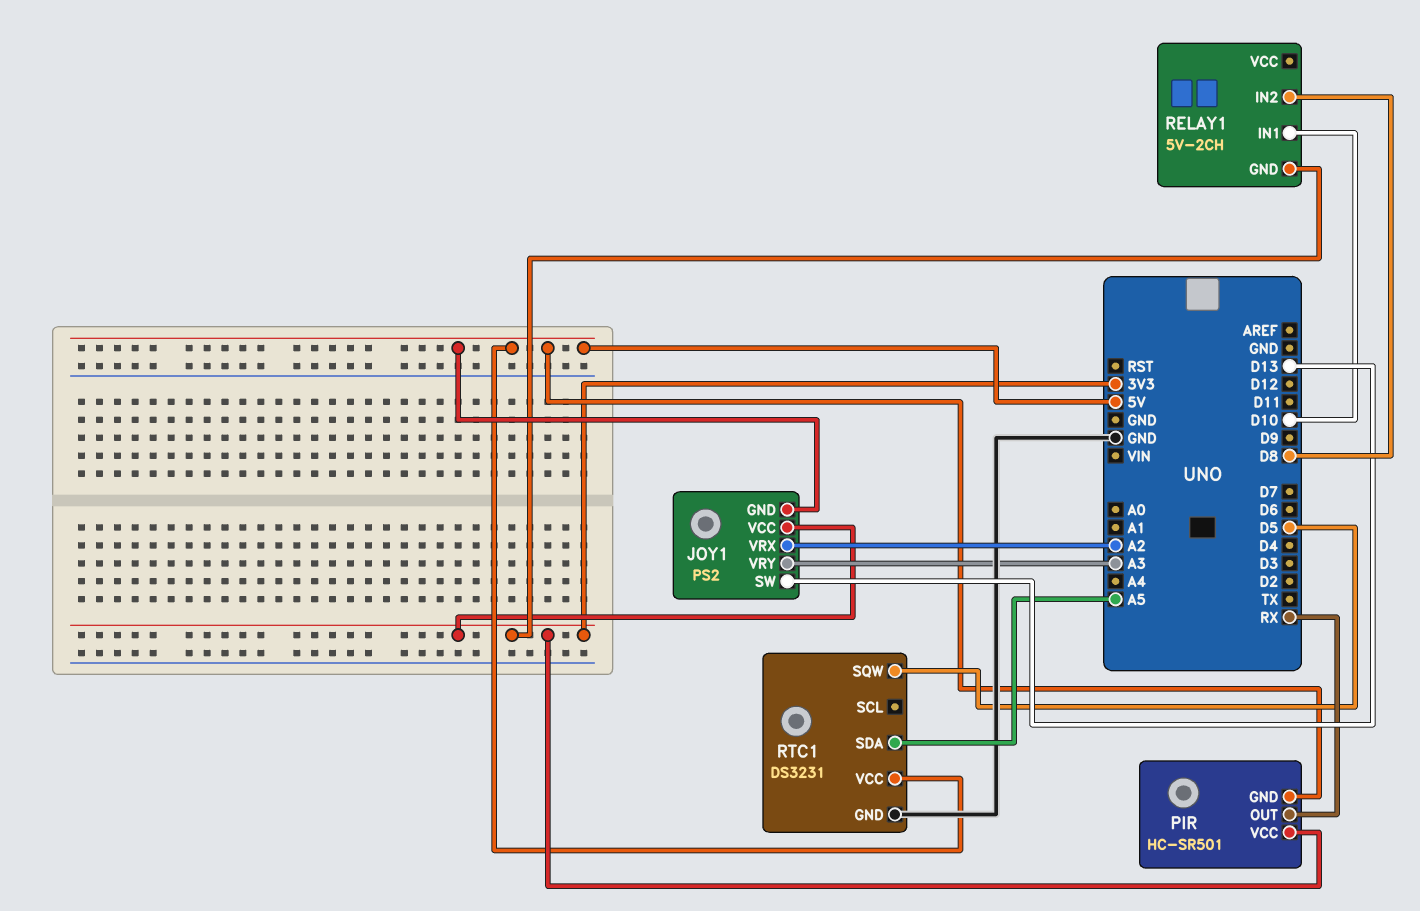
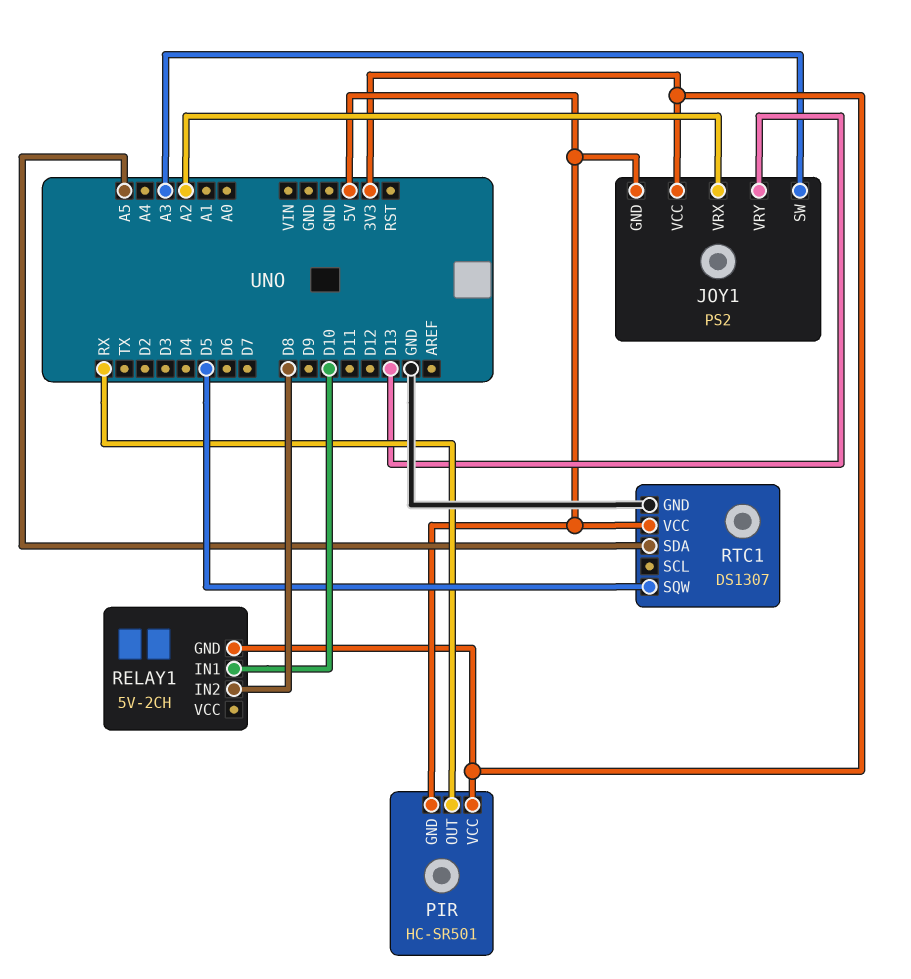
JOY1 pin SW: D13 -> A3
JOY1 pin VRY: A3 -> D13
RTC1: DS3231 -> DS1307

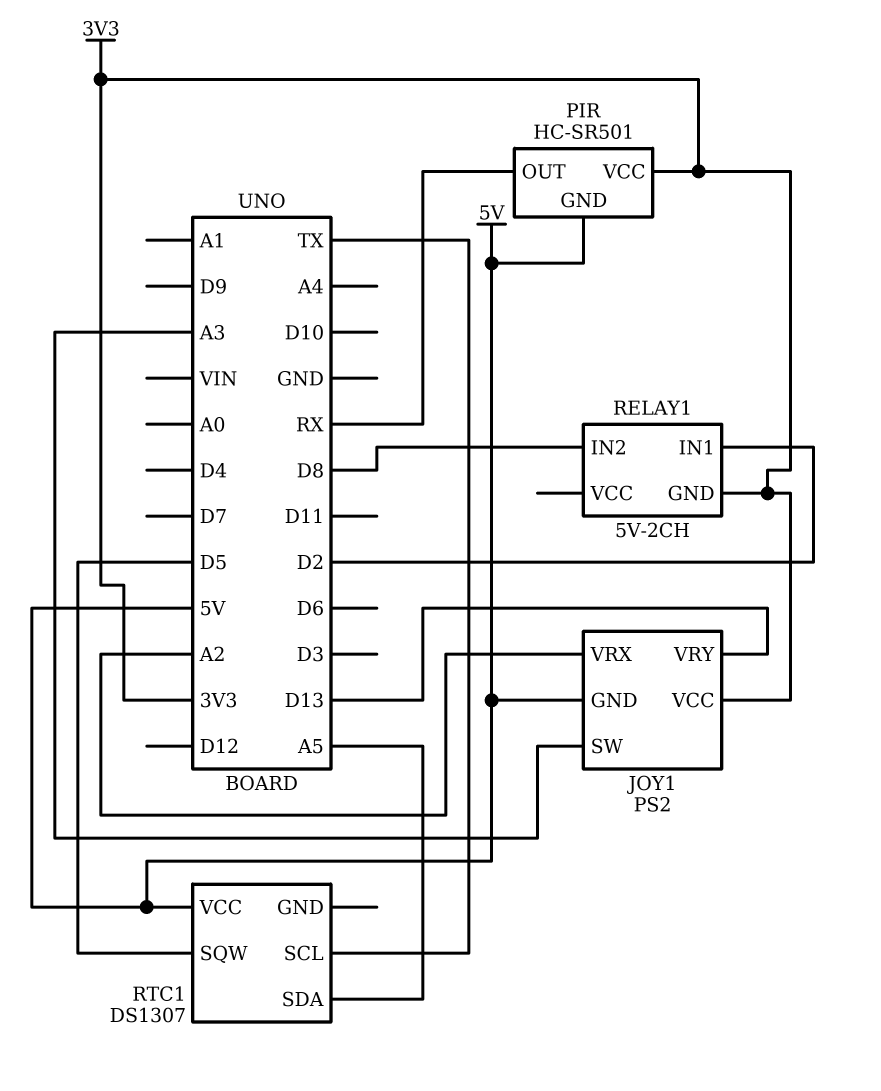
RELAY1 pin IN1: D10 -> D2
RTC1 pin GND: GND -> none
RTC1 pin SCL: none -> TX

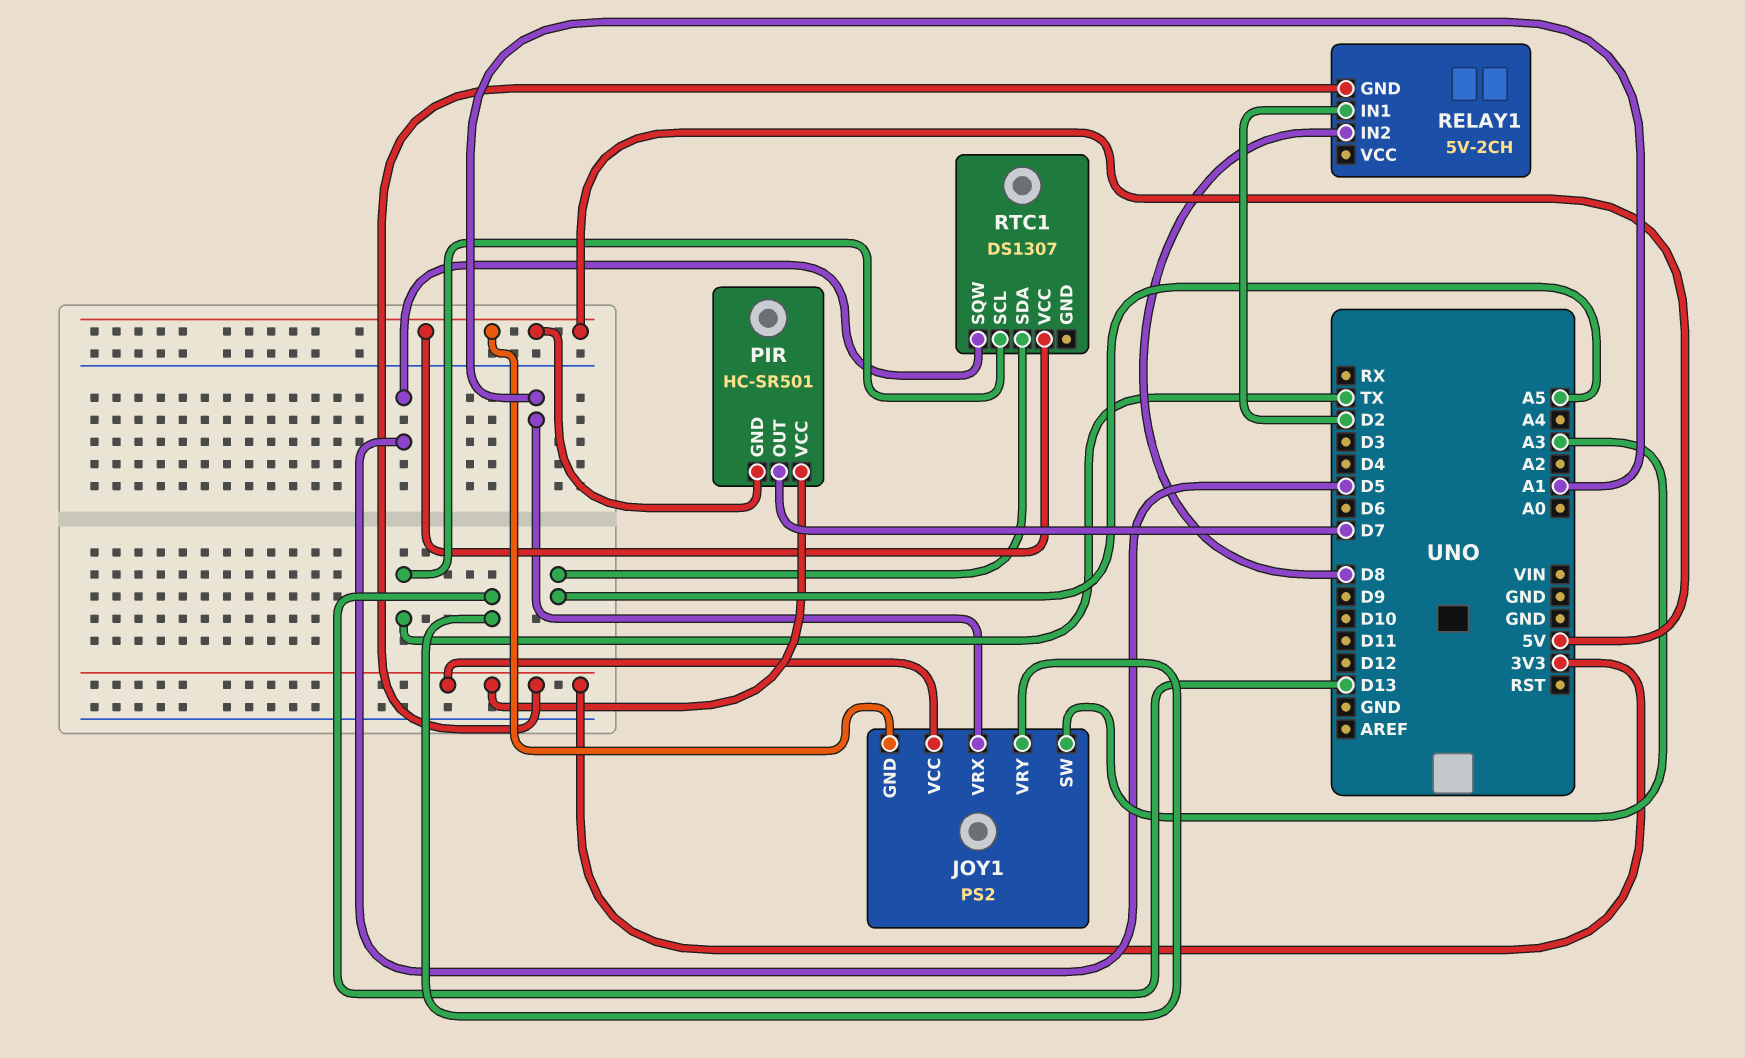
JOY1 pin VRX: A2 -> A1
PIR pin OUT: RX -> D7

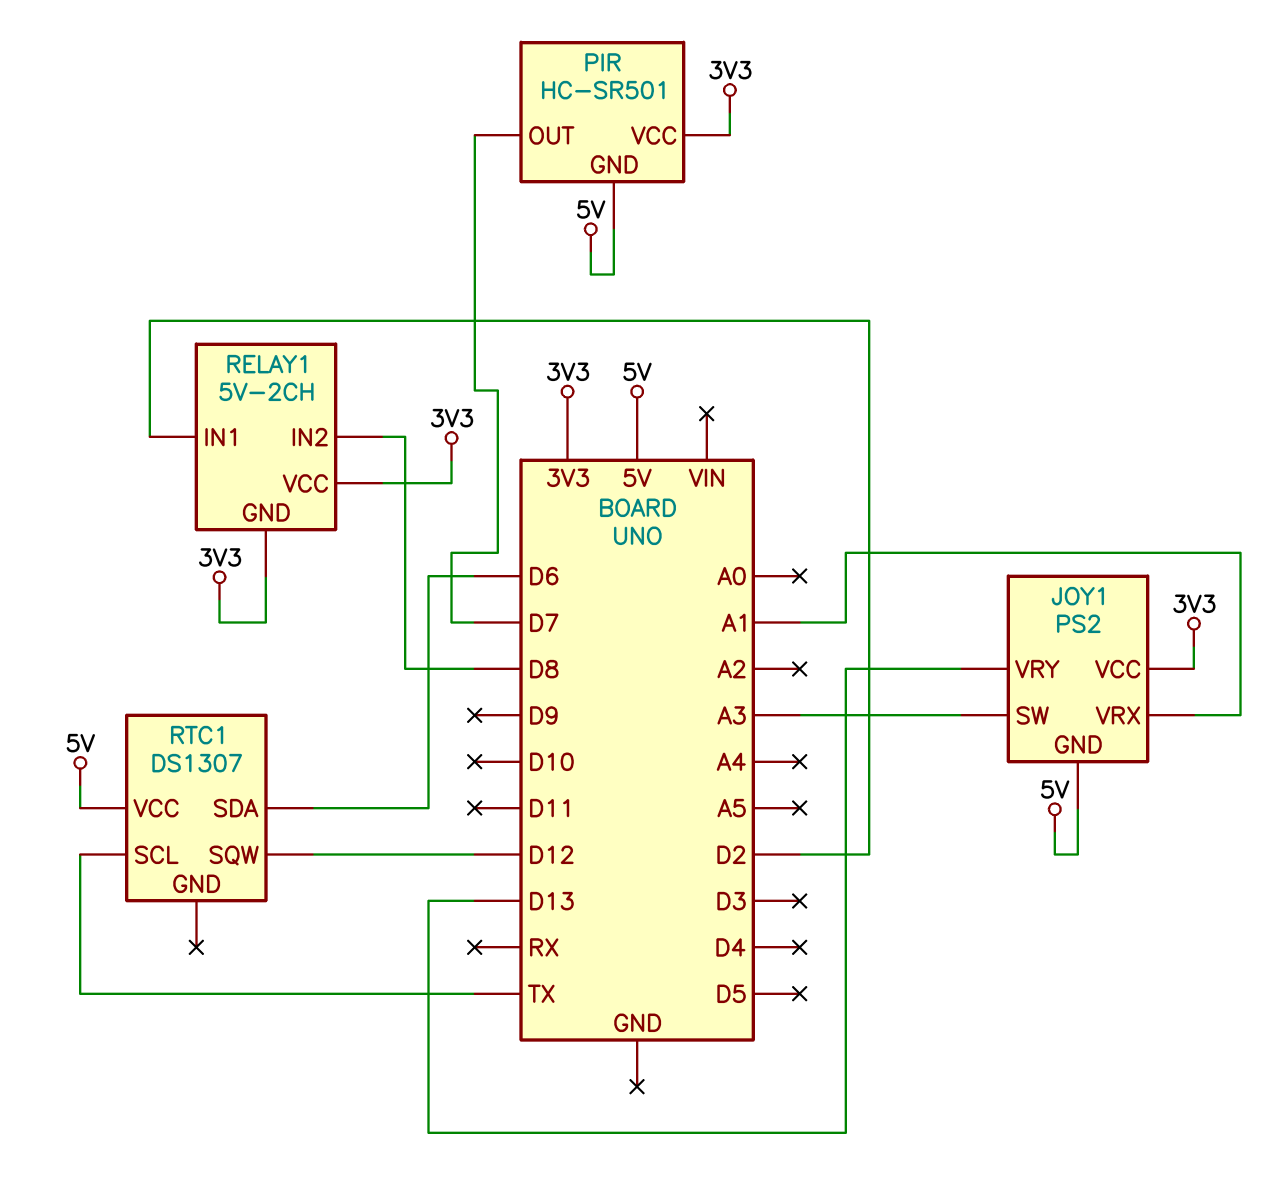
RELAY1 pin VCC: none -> 3V3
RTC1 pin SDA: A5 -> D6
RTC1 pin SQW: D5 -> D12

